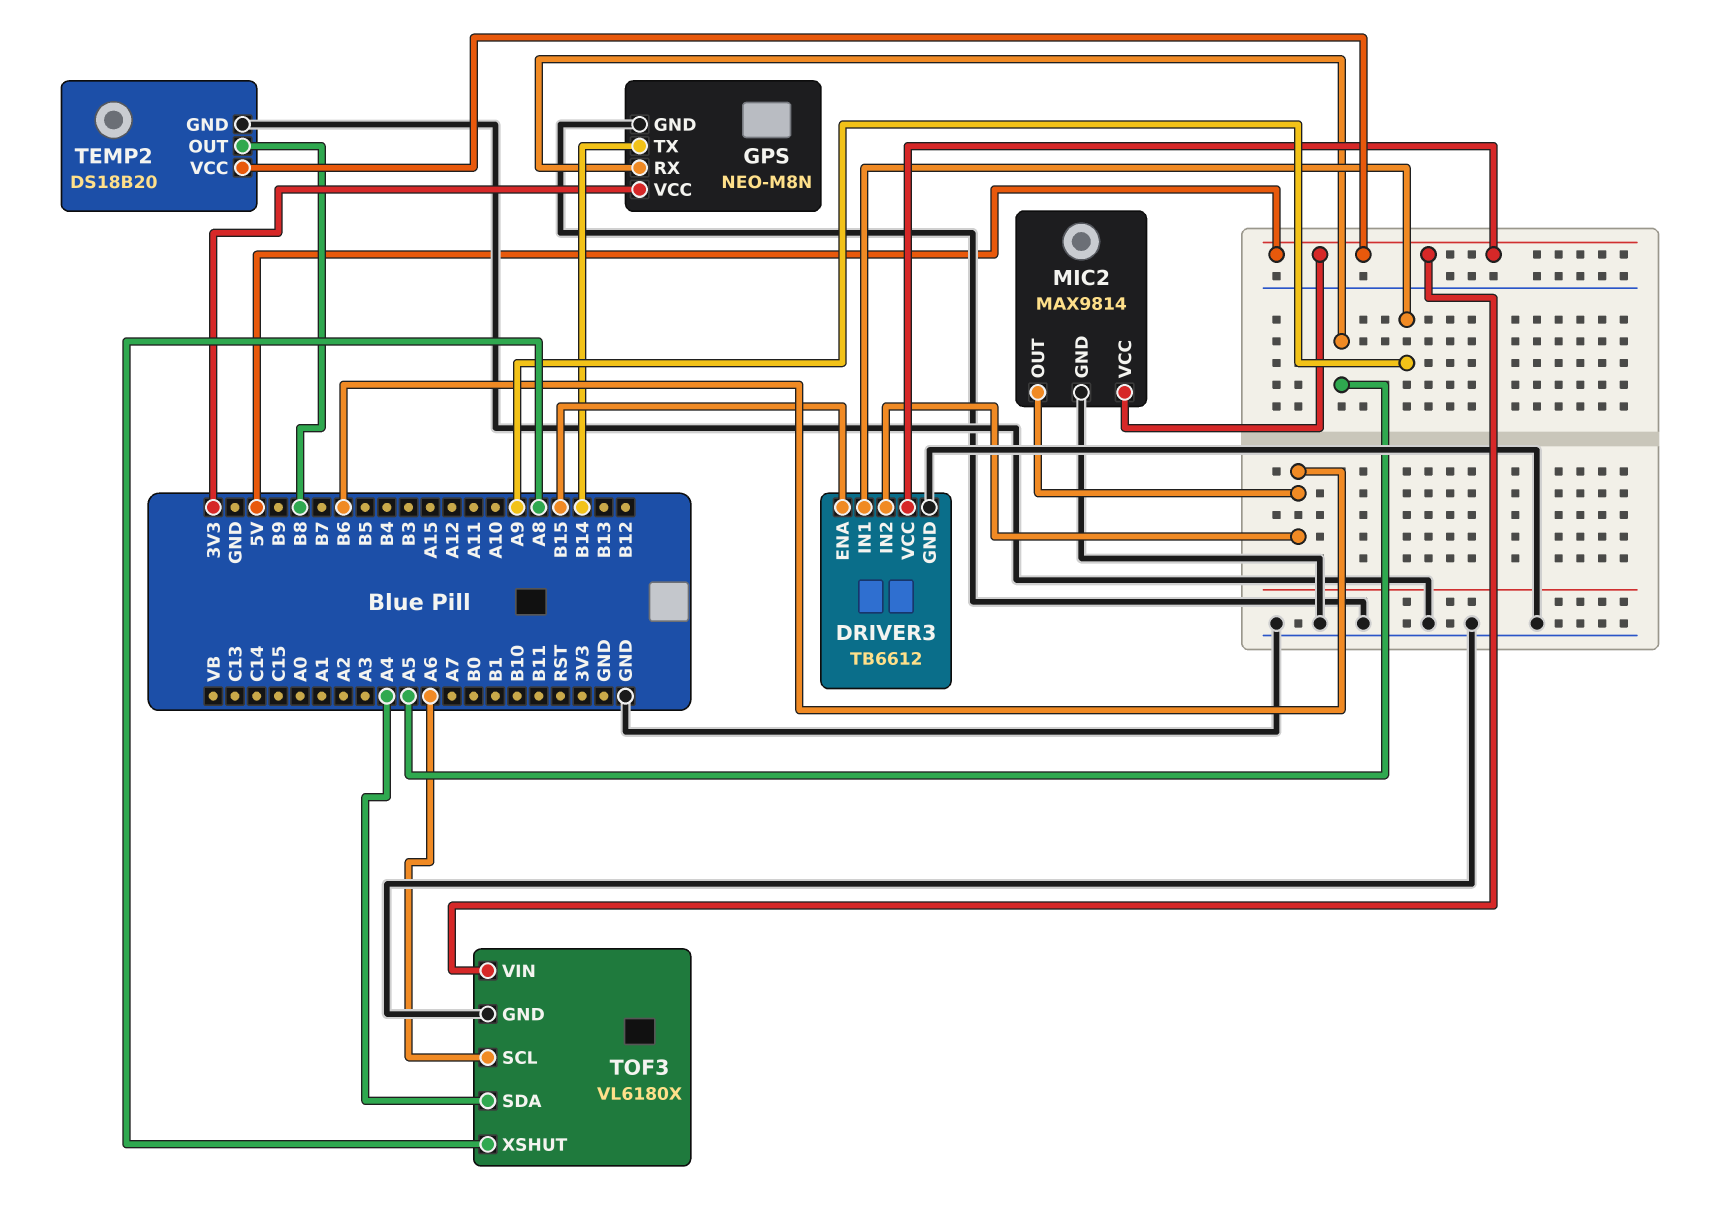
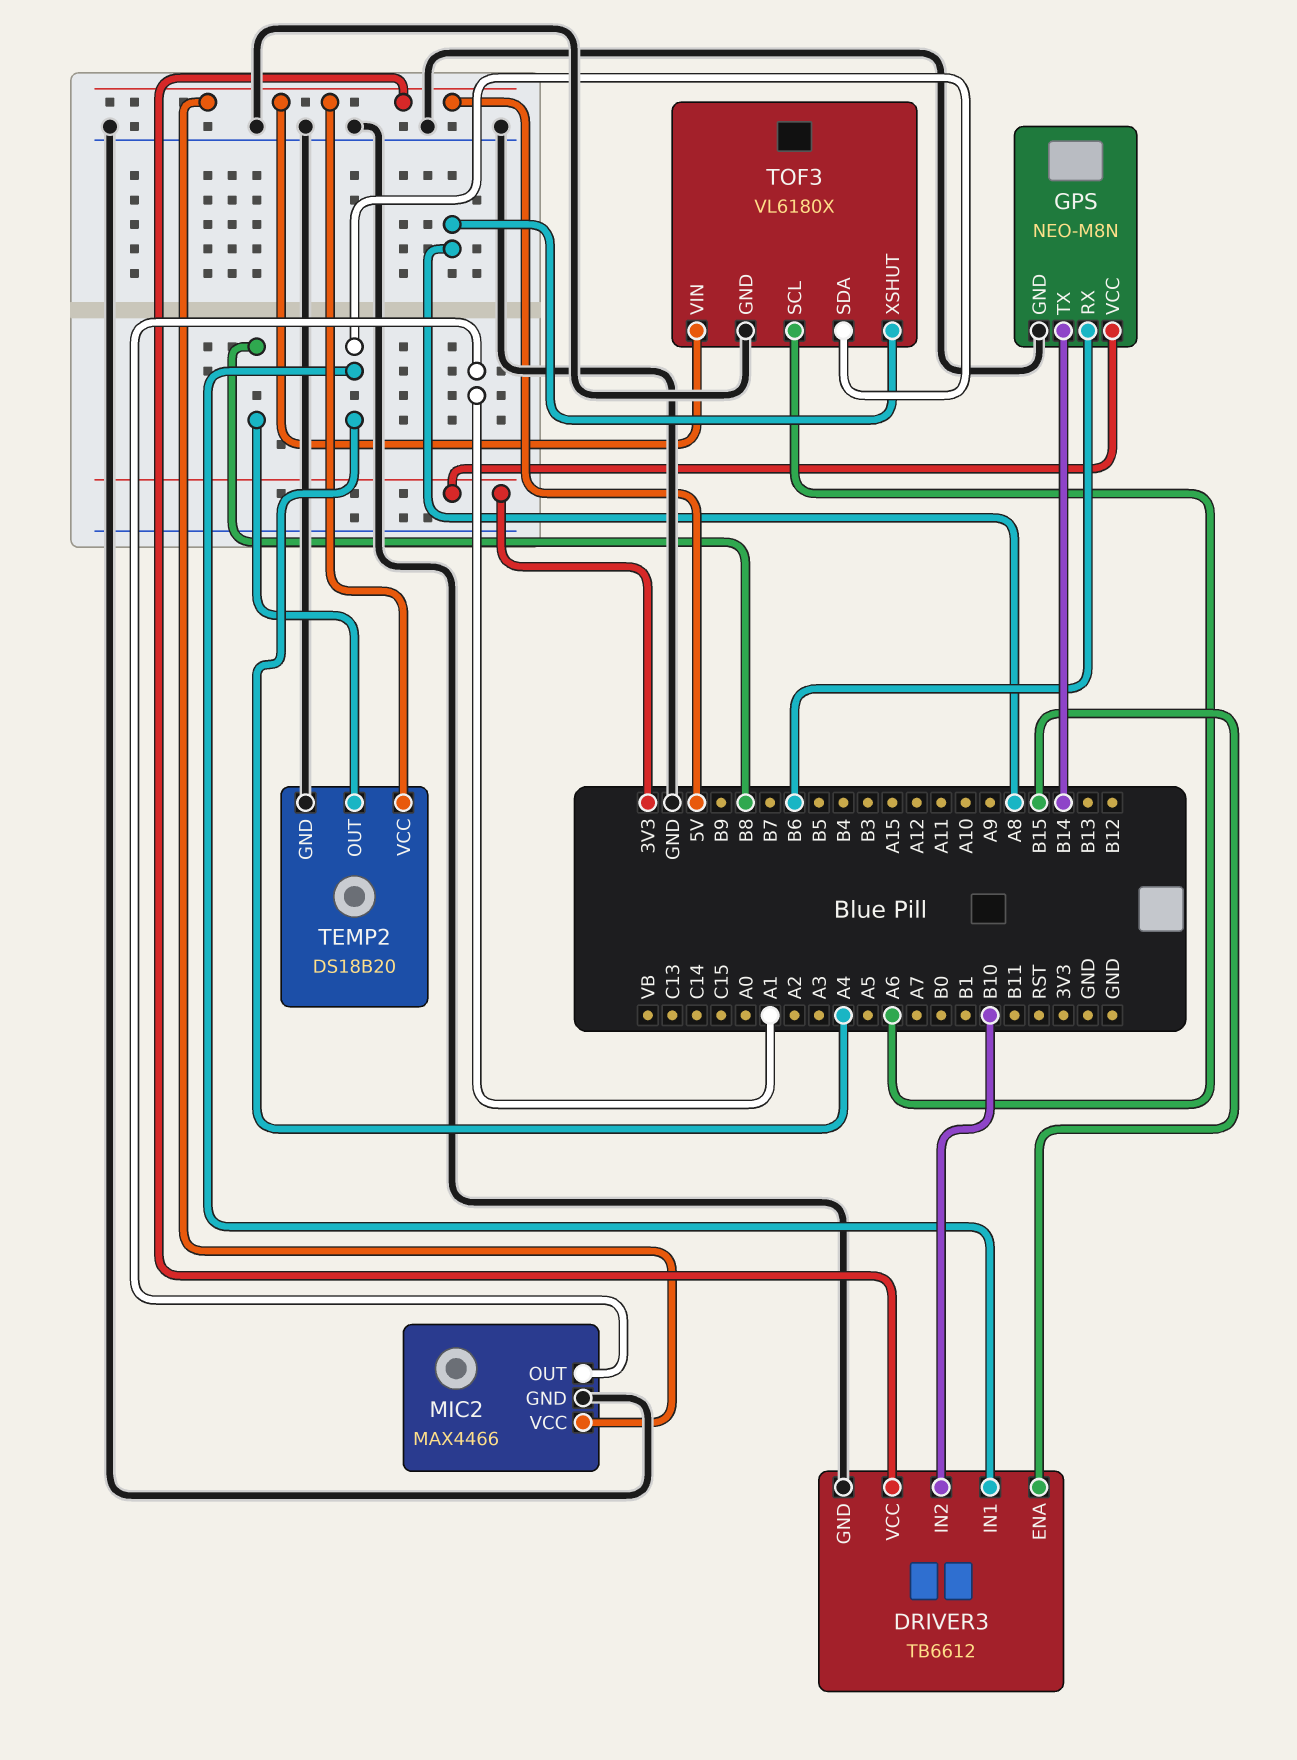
DRIVER3 pin IN1: A9 -> A4
DRIVER3 pin IN2: B6 -> B10
GPS pin RX: A5 -> B6
MIC2: MAX9814 -> MAX4466
MIC2 pin OUT: B6 -> A1

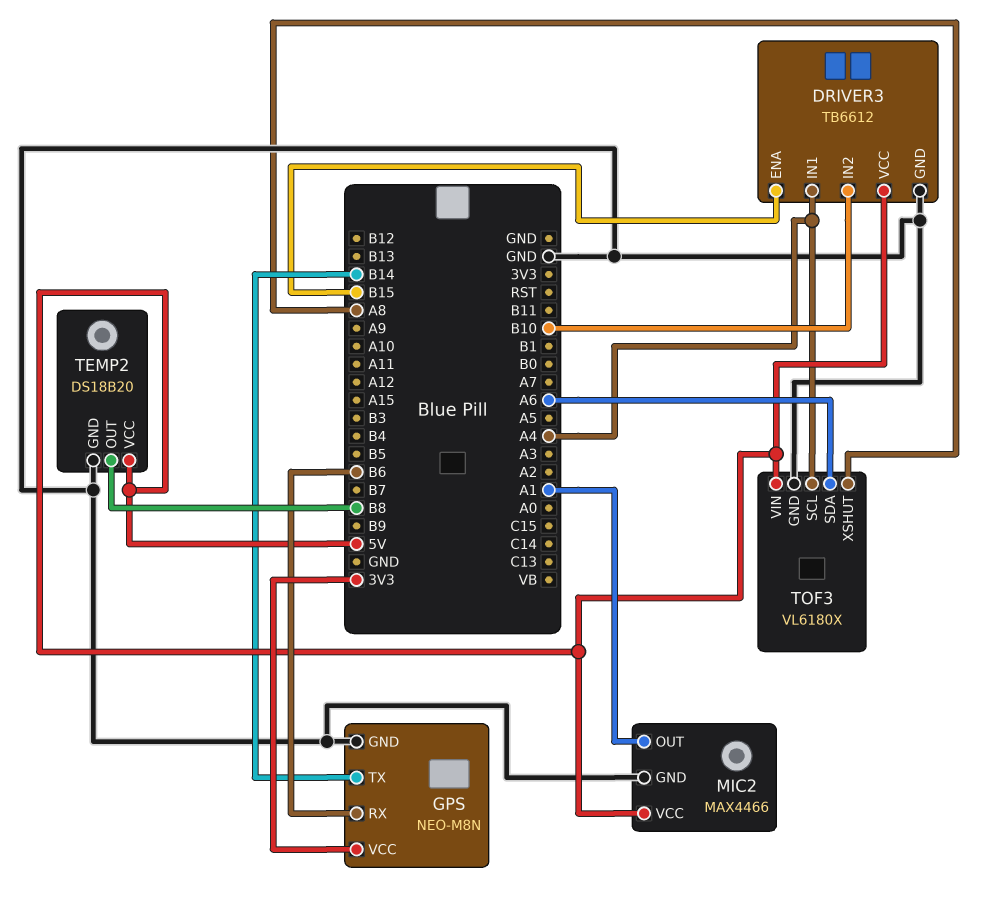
TOF3 pin SCL: A6 -> A4
TOF3 pin SDA: A4 -> A6

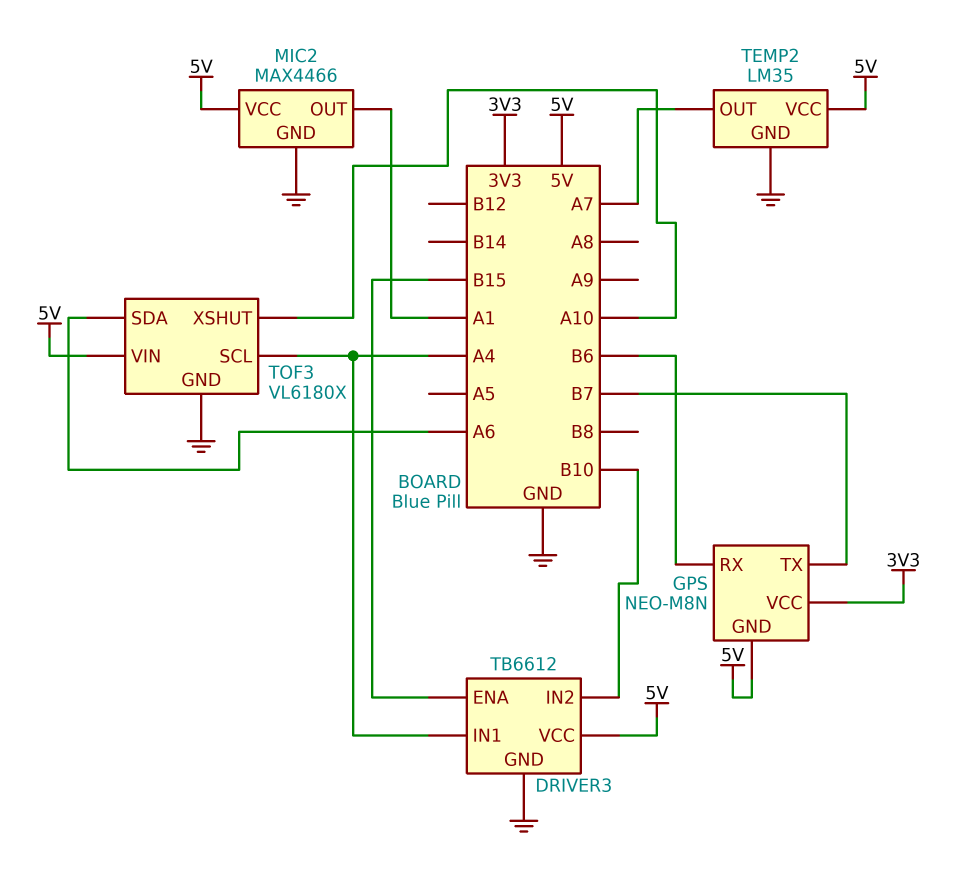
GPS pin GND: GND -> 5V
GPS pin TX: B14 -> B7
TEMP2: DS18B20 -> LM35
TEMP2 pin OUT: B8 -> A7
TOF3 pin XSHUT: A8 -> A10

